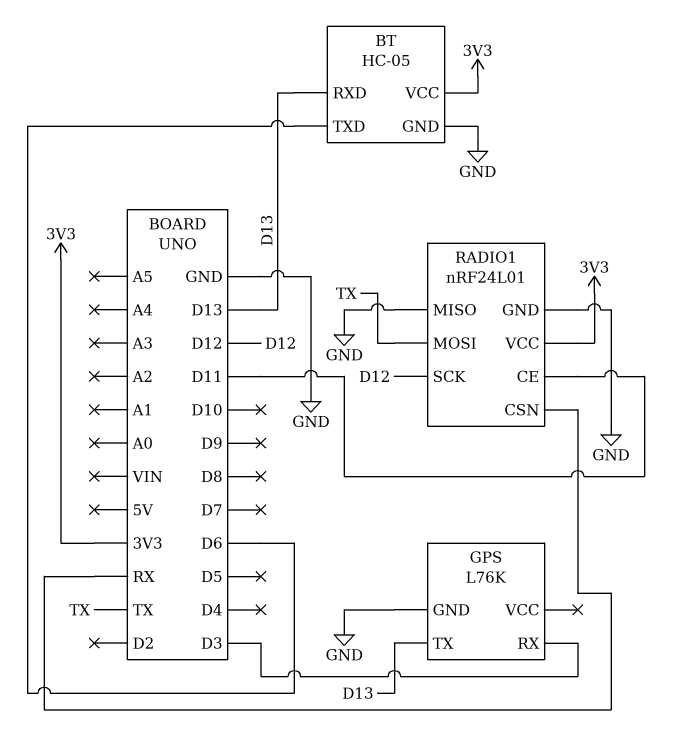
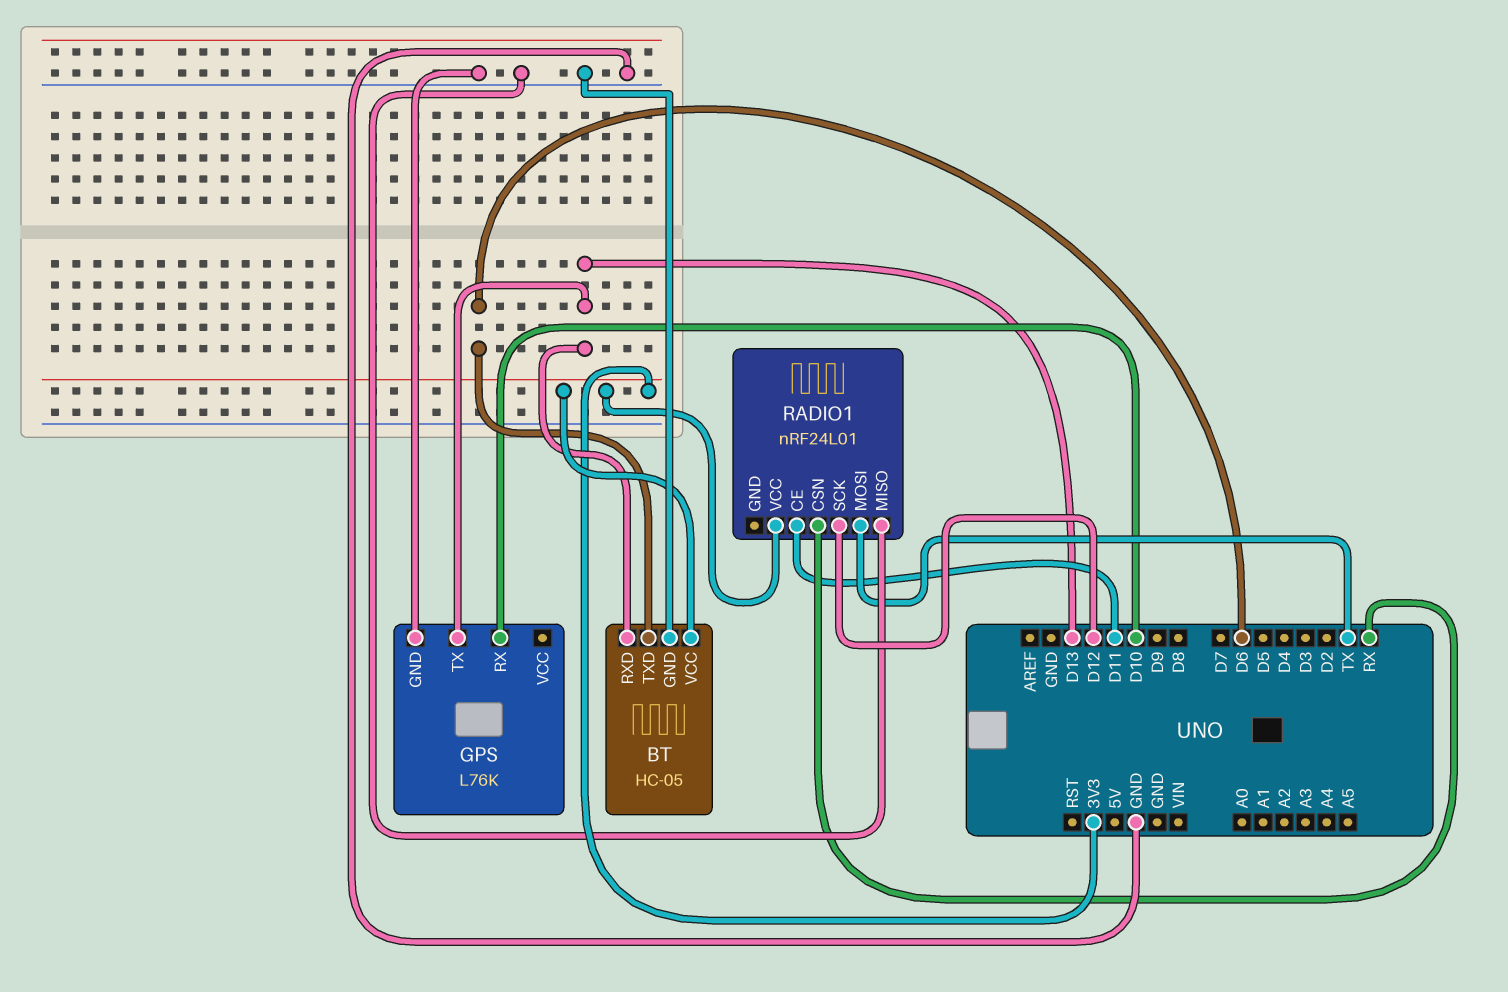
GPS pin RX: D3 -> D10
RADIO1 pin GND: GND -> none

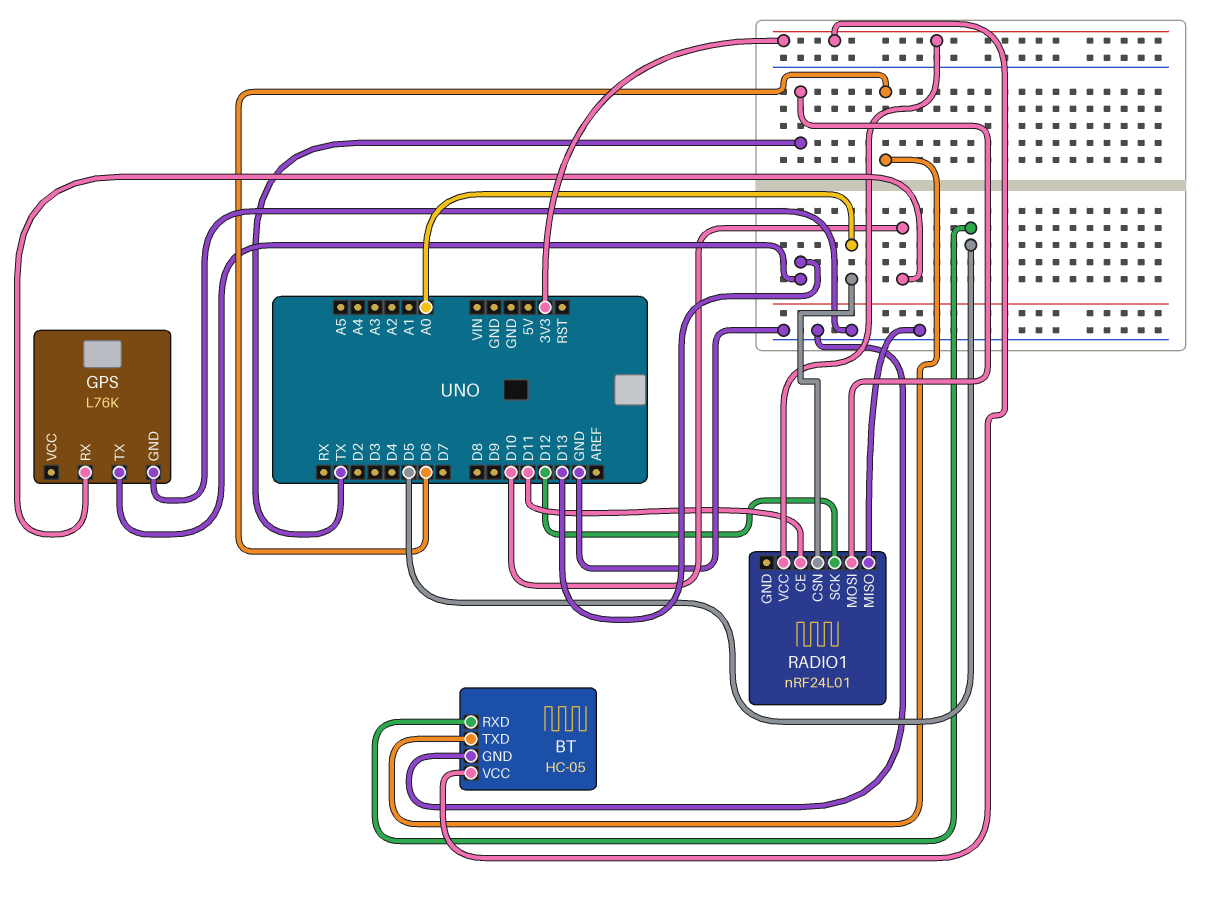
BT pin RXD: D13 -> D5
RADIO1 pin CSN: RX -> A0

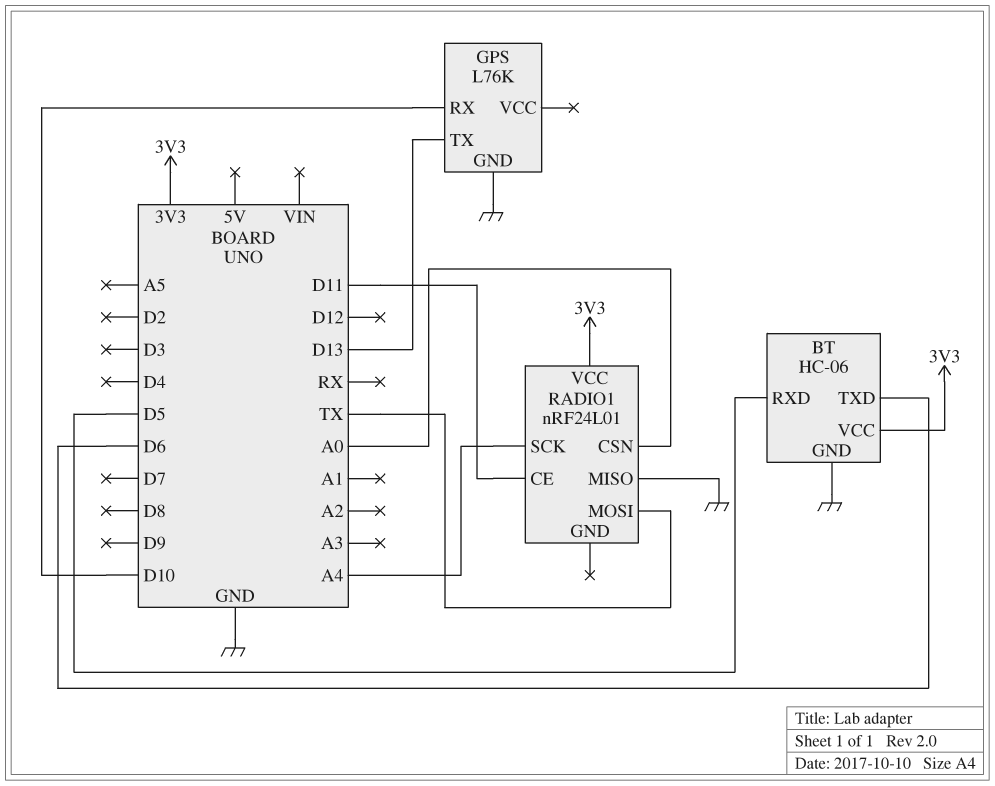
BT: HC-05 -> HC-06
RADIO1 pin SCK: D12 -> A4

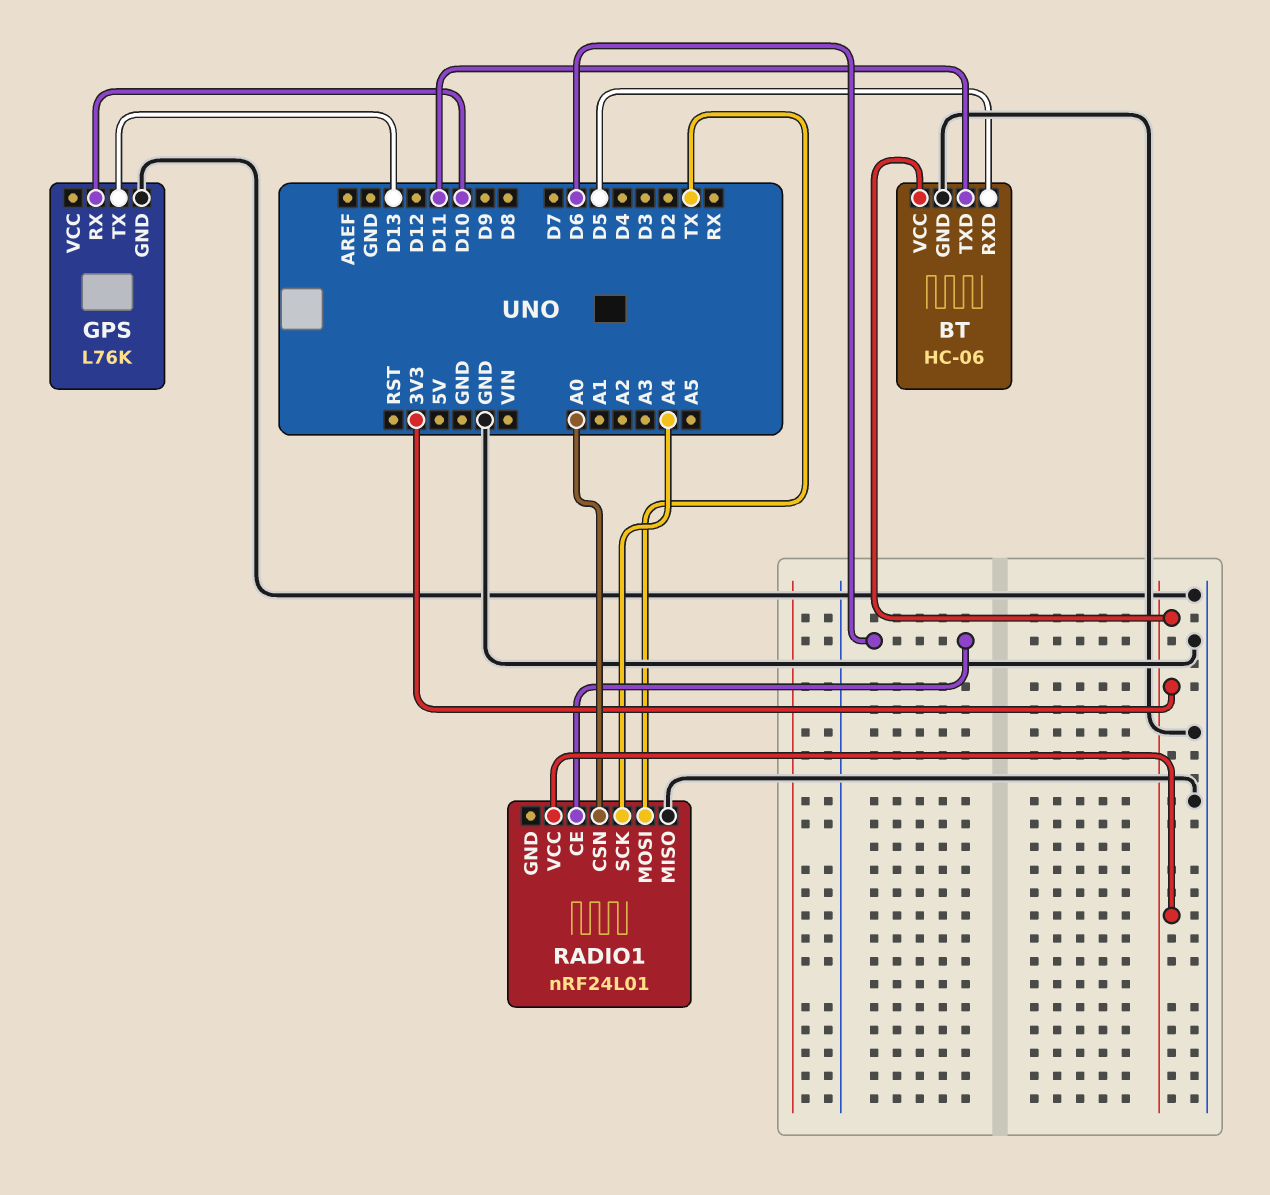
BT pin TXD: D6 -> D11
RADIO1 pin CE: D11 -> D6

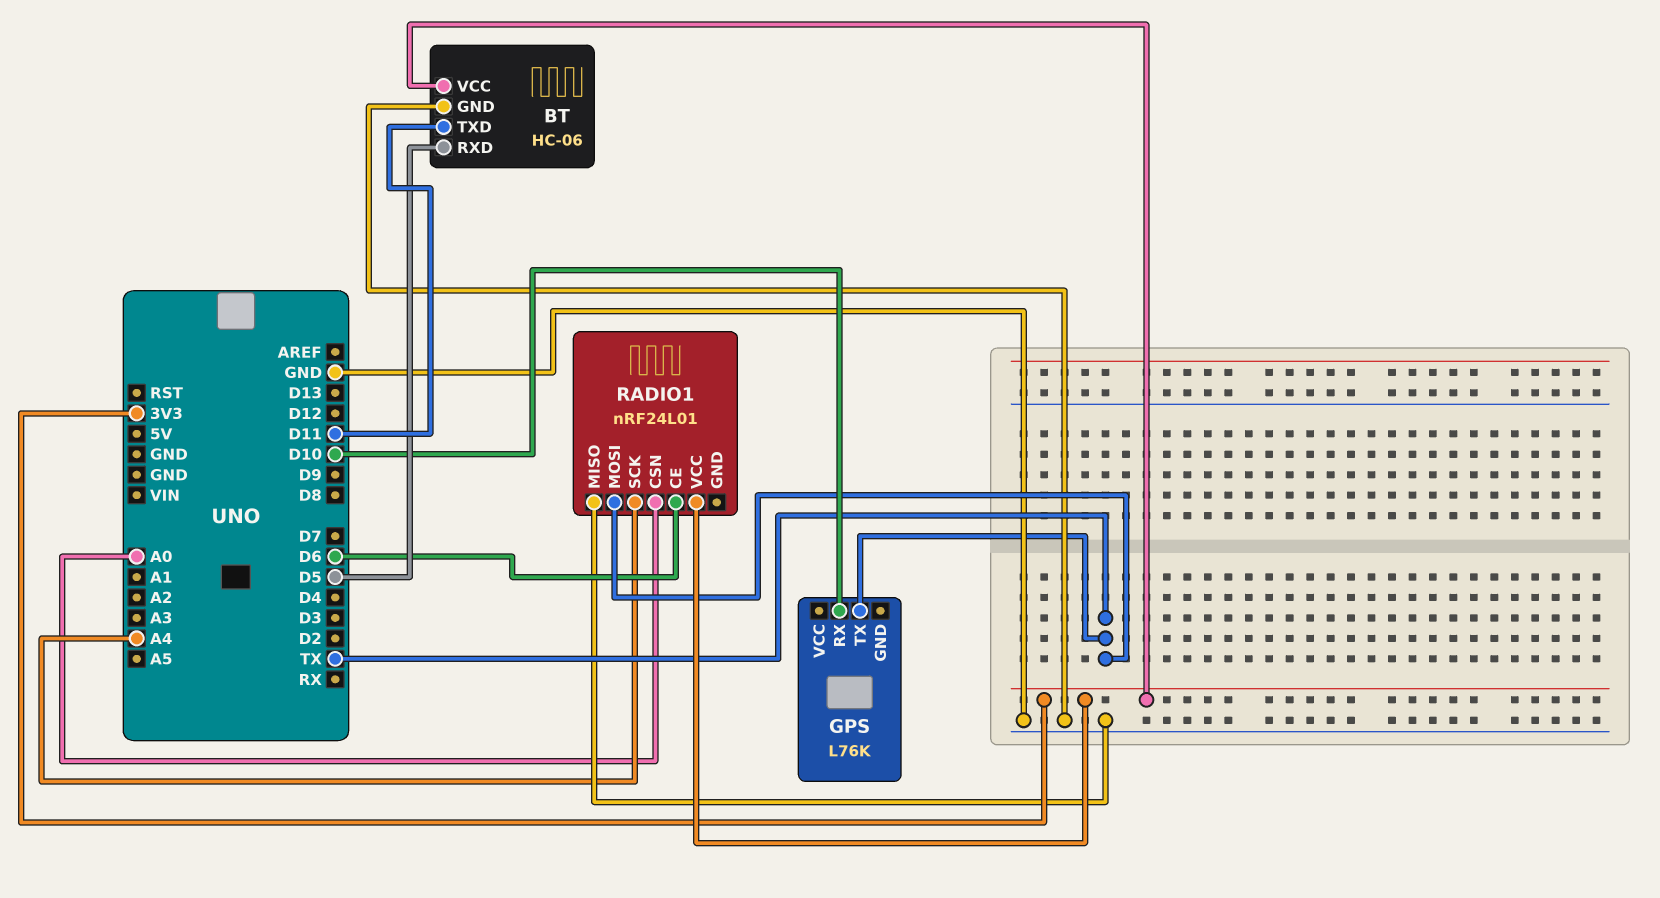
GPS pin GND: GND -> none
GPS pin TX: D13 -> TX

